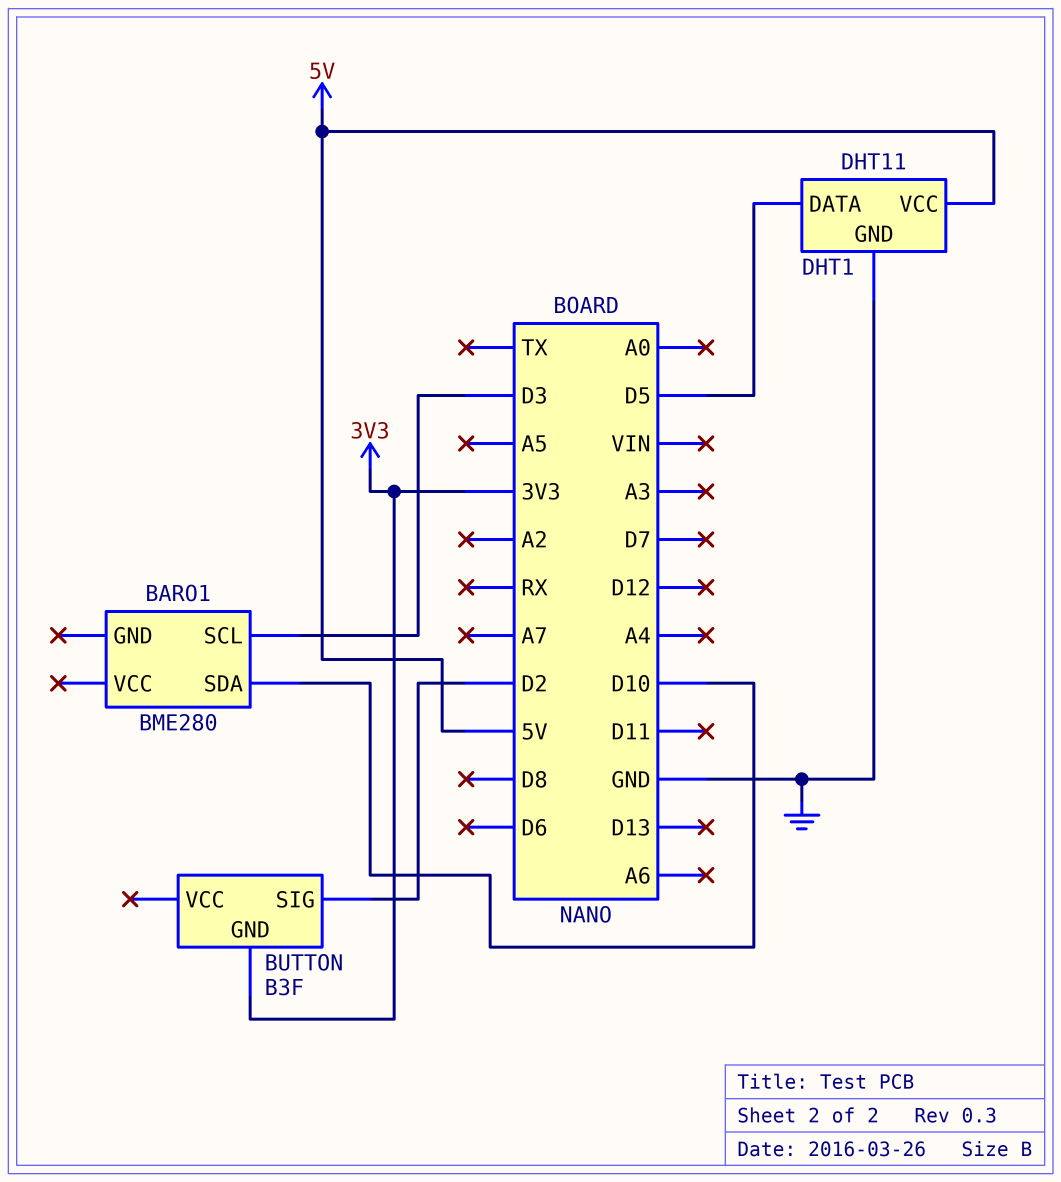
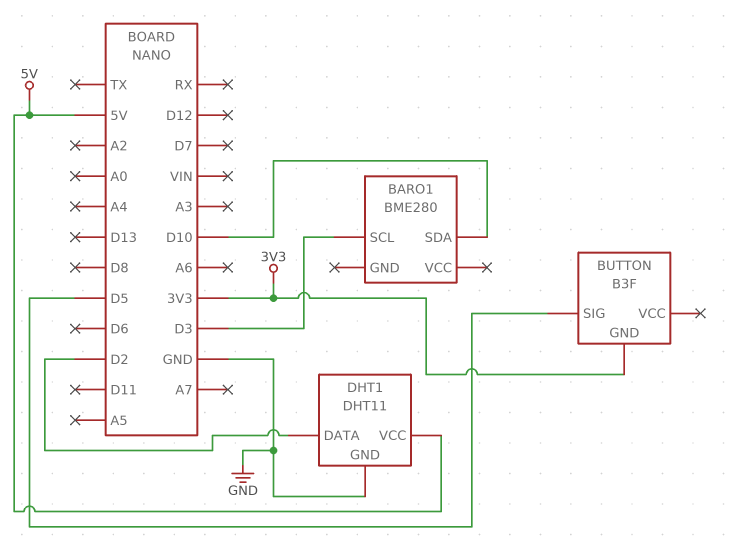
BUTTON pin SIG: D2 -> D5
DHT1 pin DATA: D5 -> D2

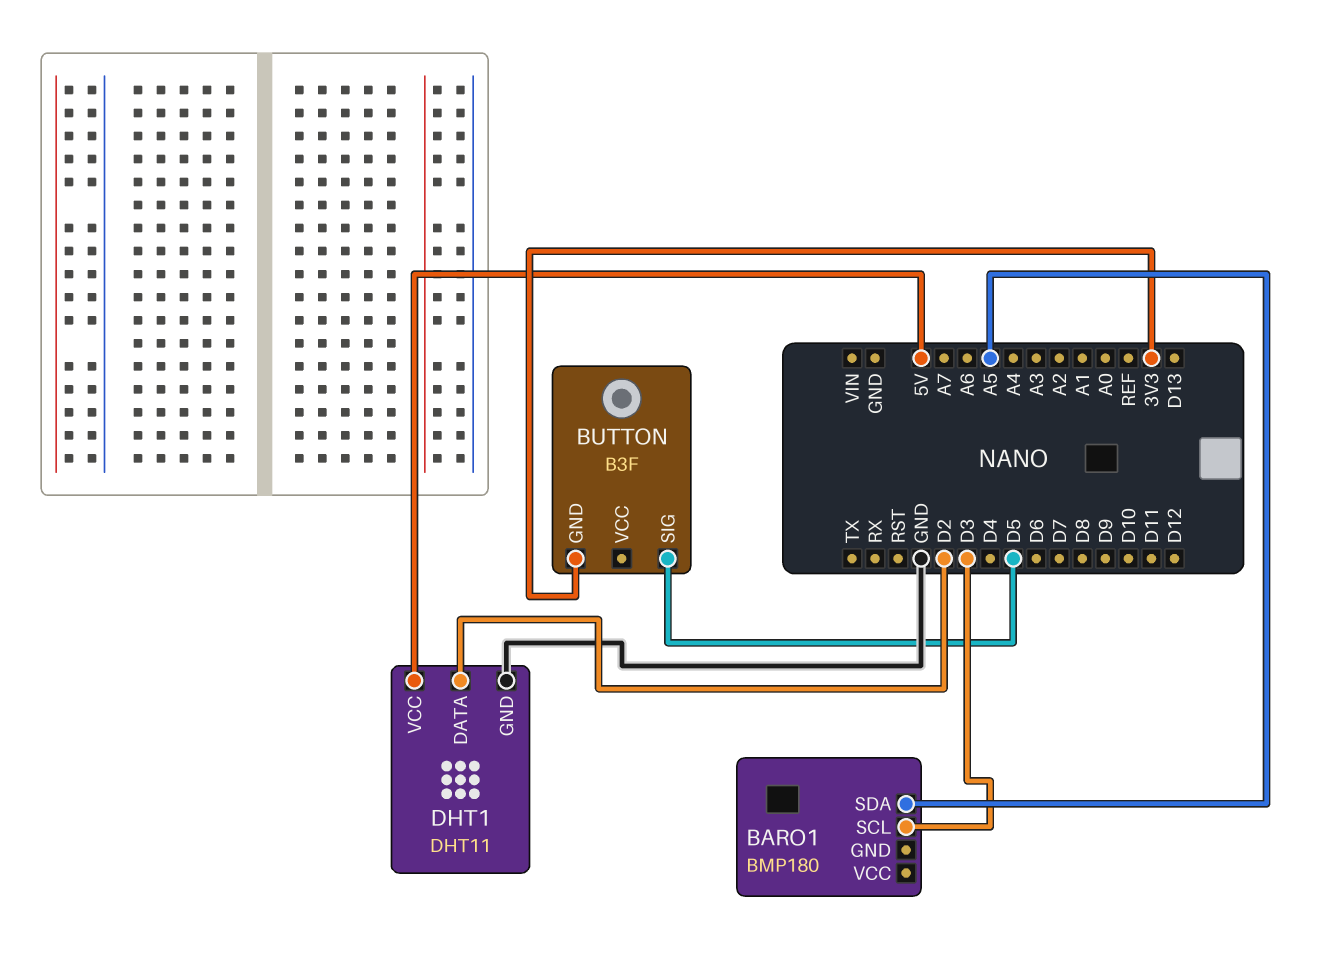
BARO1: BME280 -> BMP180
BARO1 pin SDA: D10 -> A5

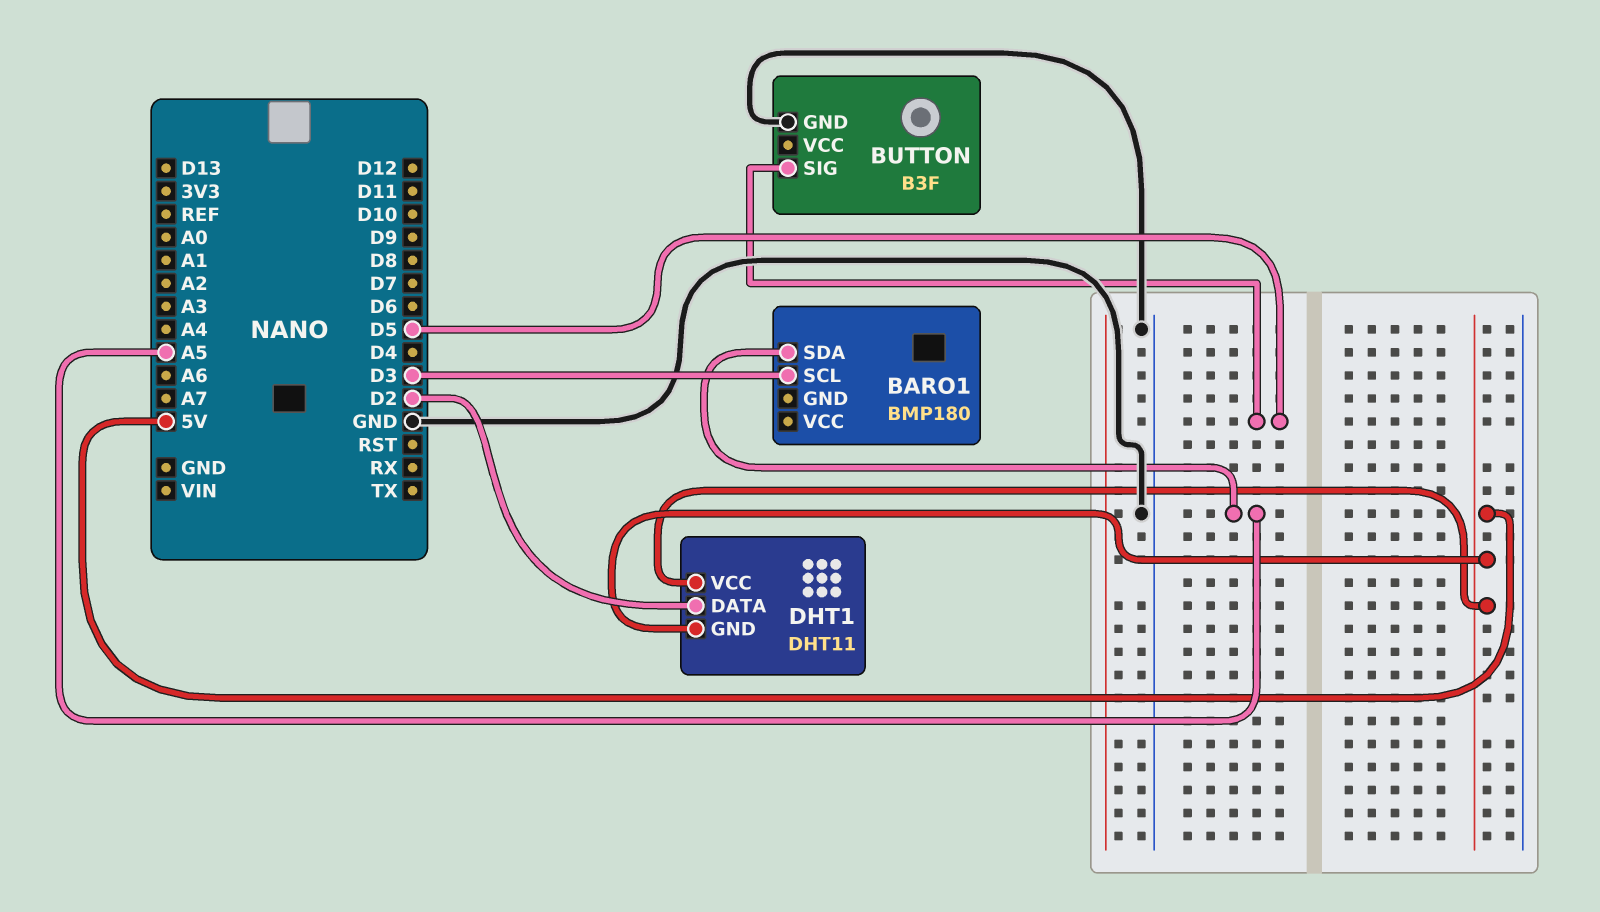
BUTTON pin GND: 3V3 -> GND
DHT1 pin GND: GND -> 5V

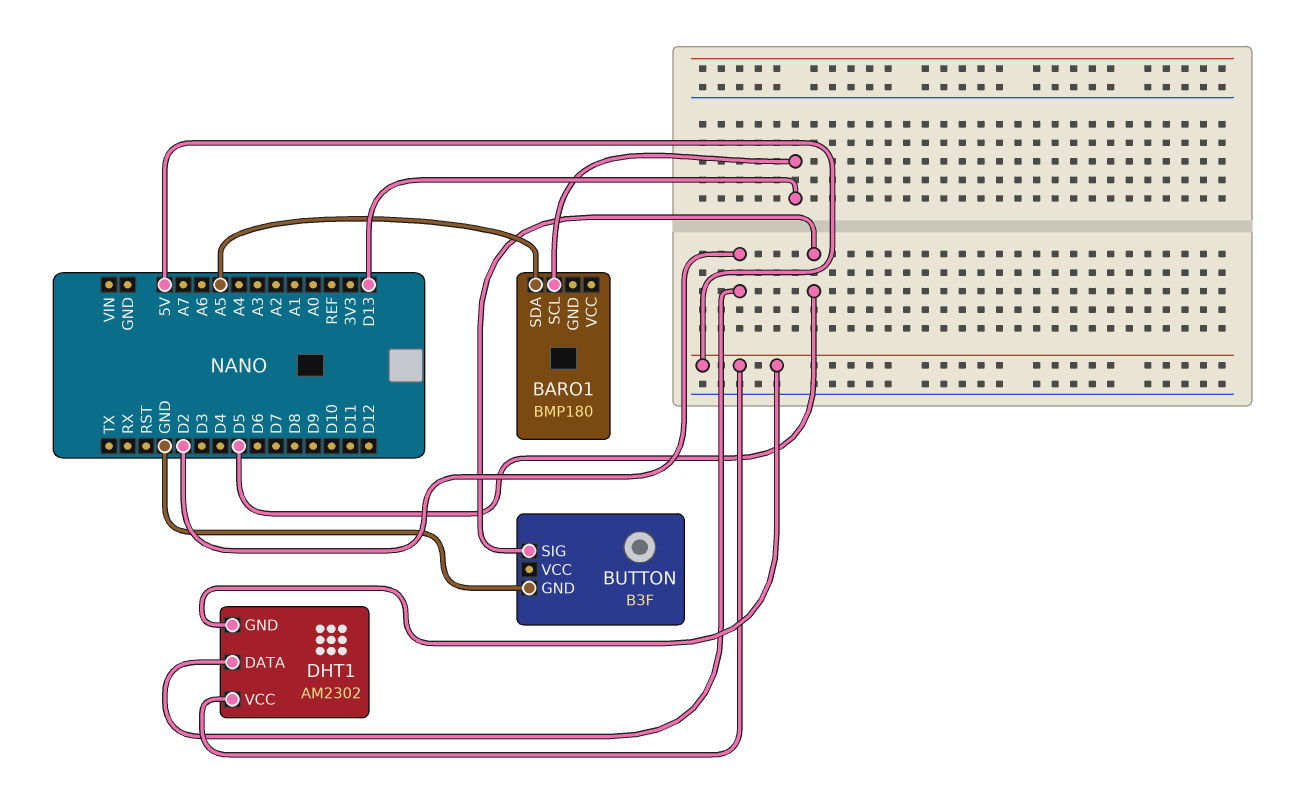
BARO1 pin SCL: D3 -> D13
DHT1: DHT11 -> AM2302

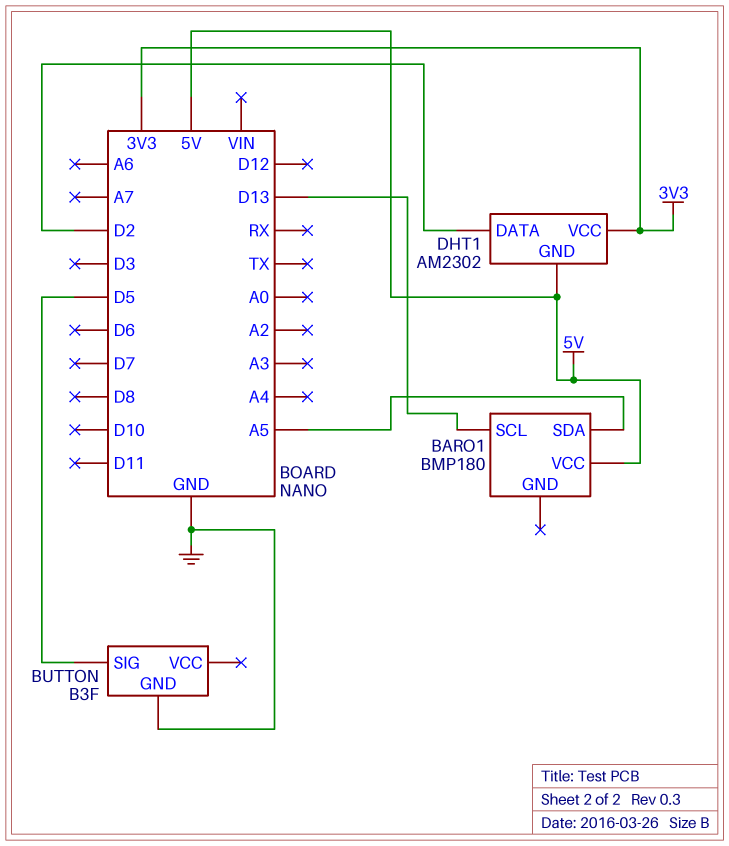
BARO1 pin VCC: none -> 5V
DHT1 pin VCC: 5V -> 3V3

